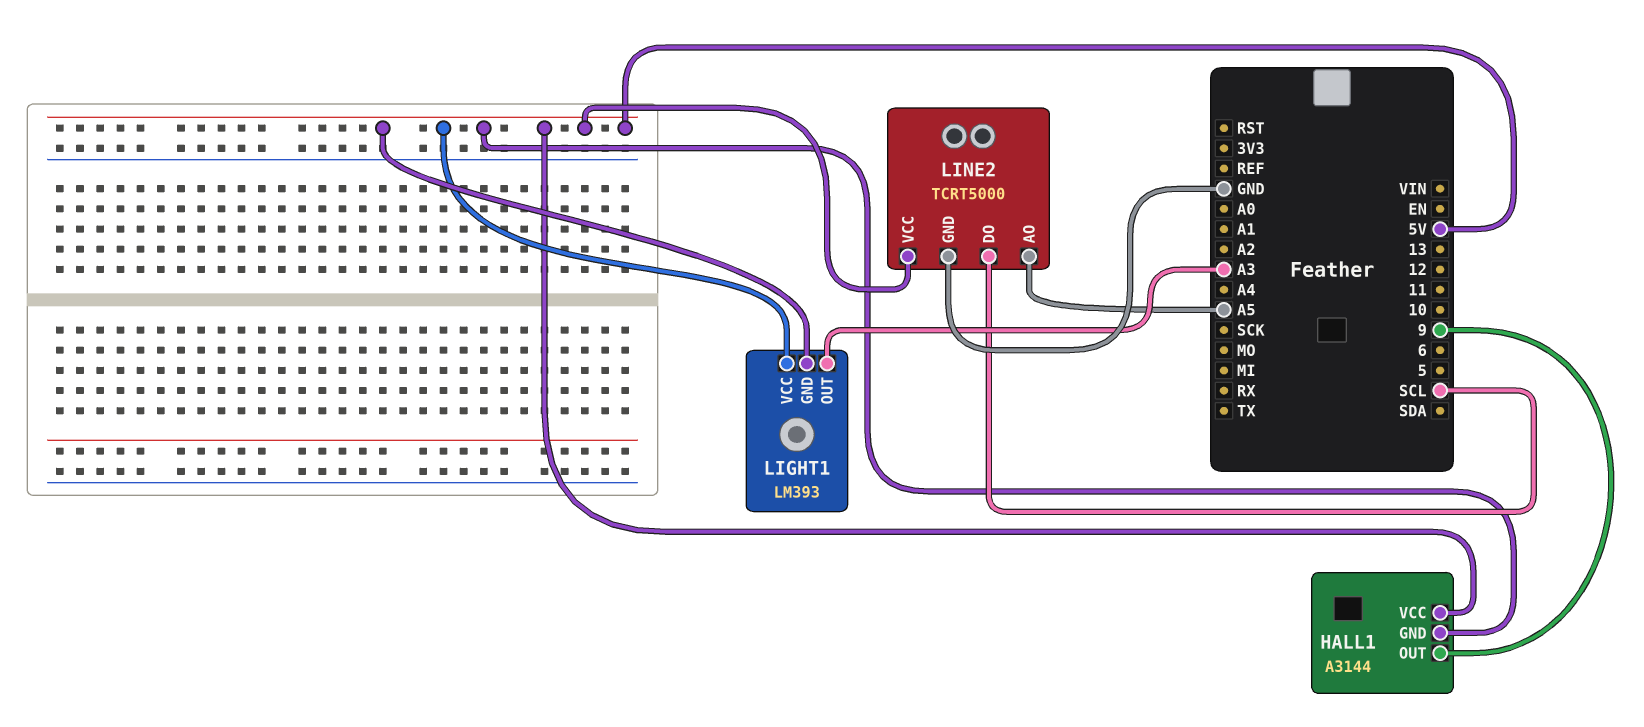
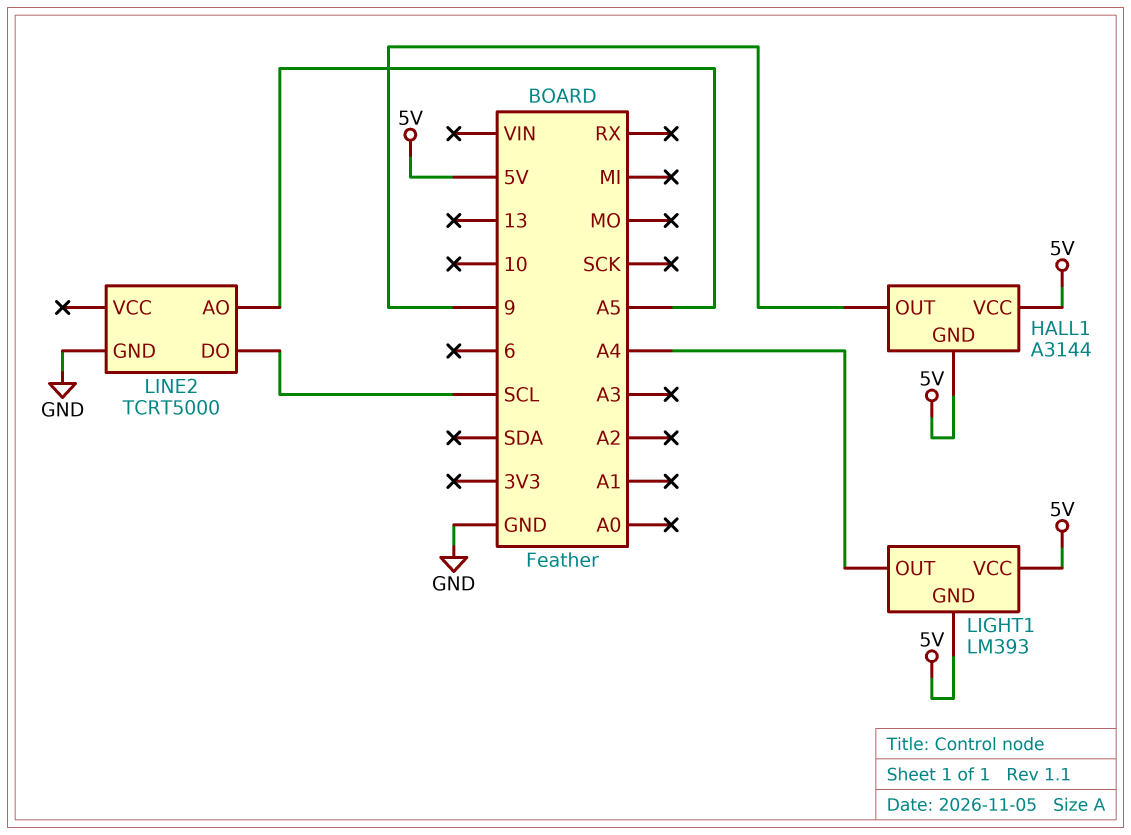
LIGHT1 pin OUT: A3 -> A4
LINE2 pin VCC: 5V -> none

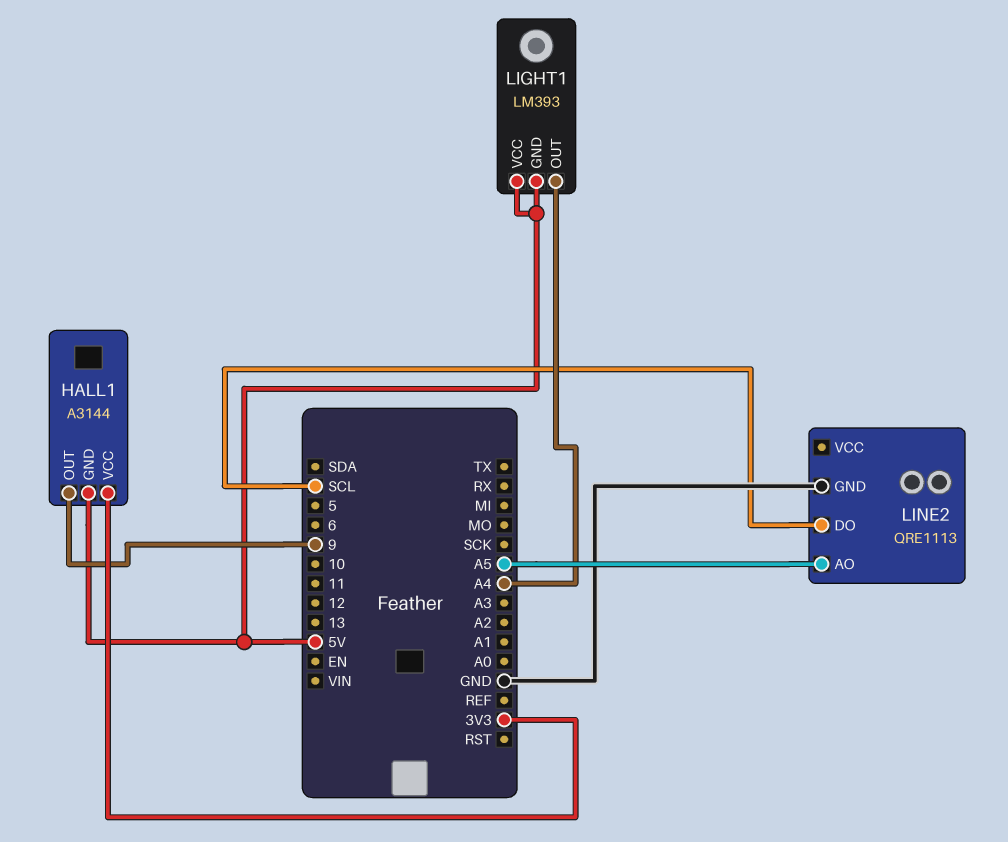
HALL1 pin VCC: 5V -> 3V3
LINE2: TCRT5000 -> QRE1113

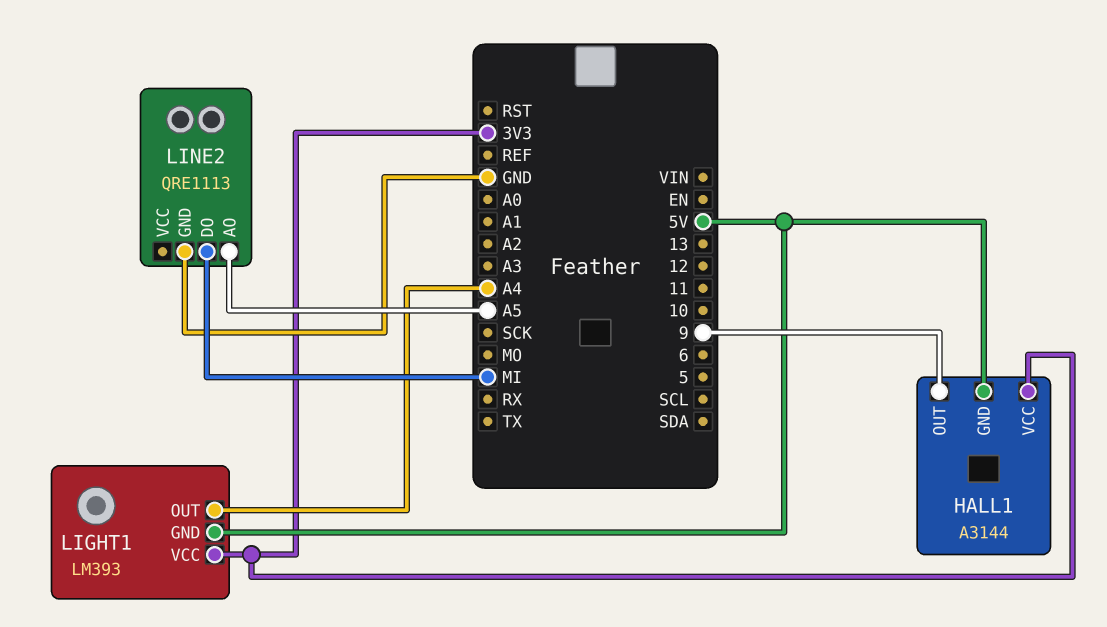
LIGHT1 pin VCC: 5V -> 3V3
LINE2 pin DO: SCL -> MI

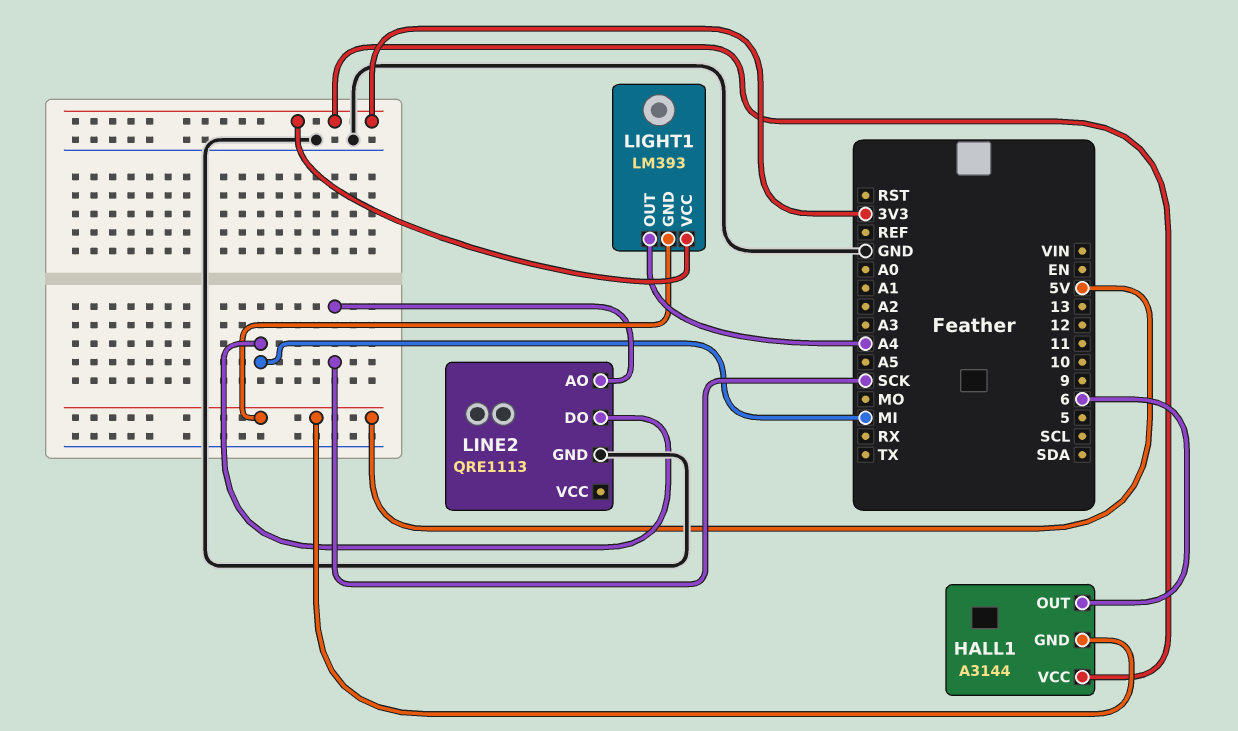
HALL1 pin OUT: 9 -> 6
LINE2 pin AO: A5 -> SCK

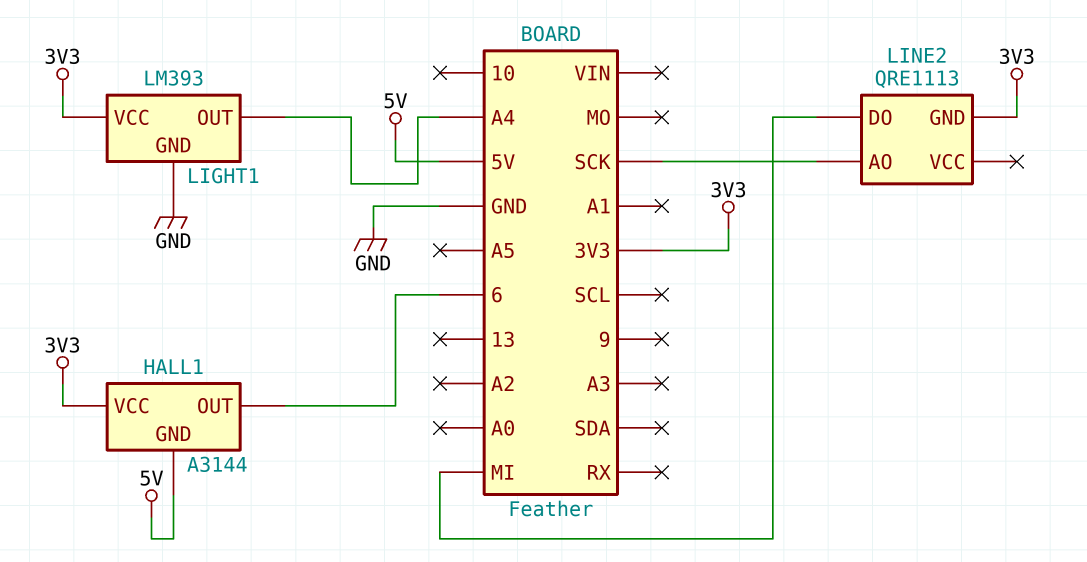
LIGHT1 pin GND: 5V -> GND
LINE2 pin GND: GND -> 3V3

